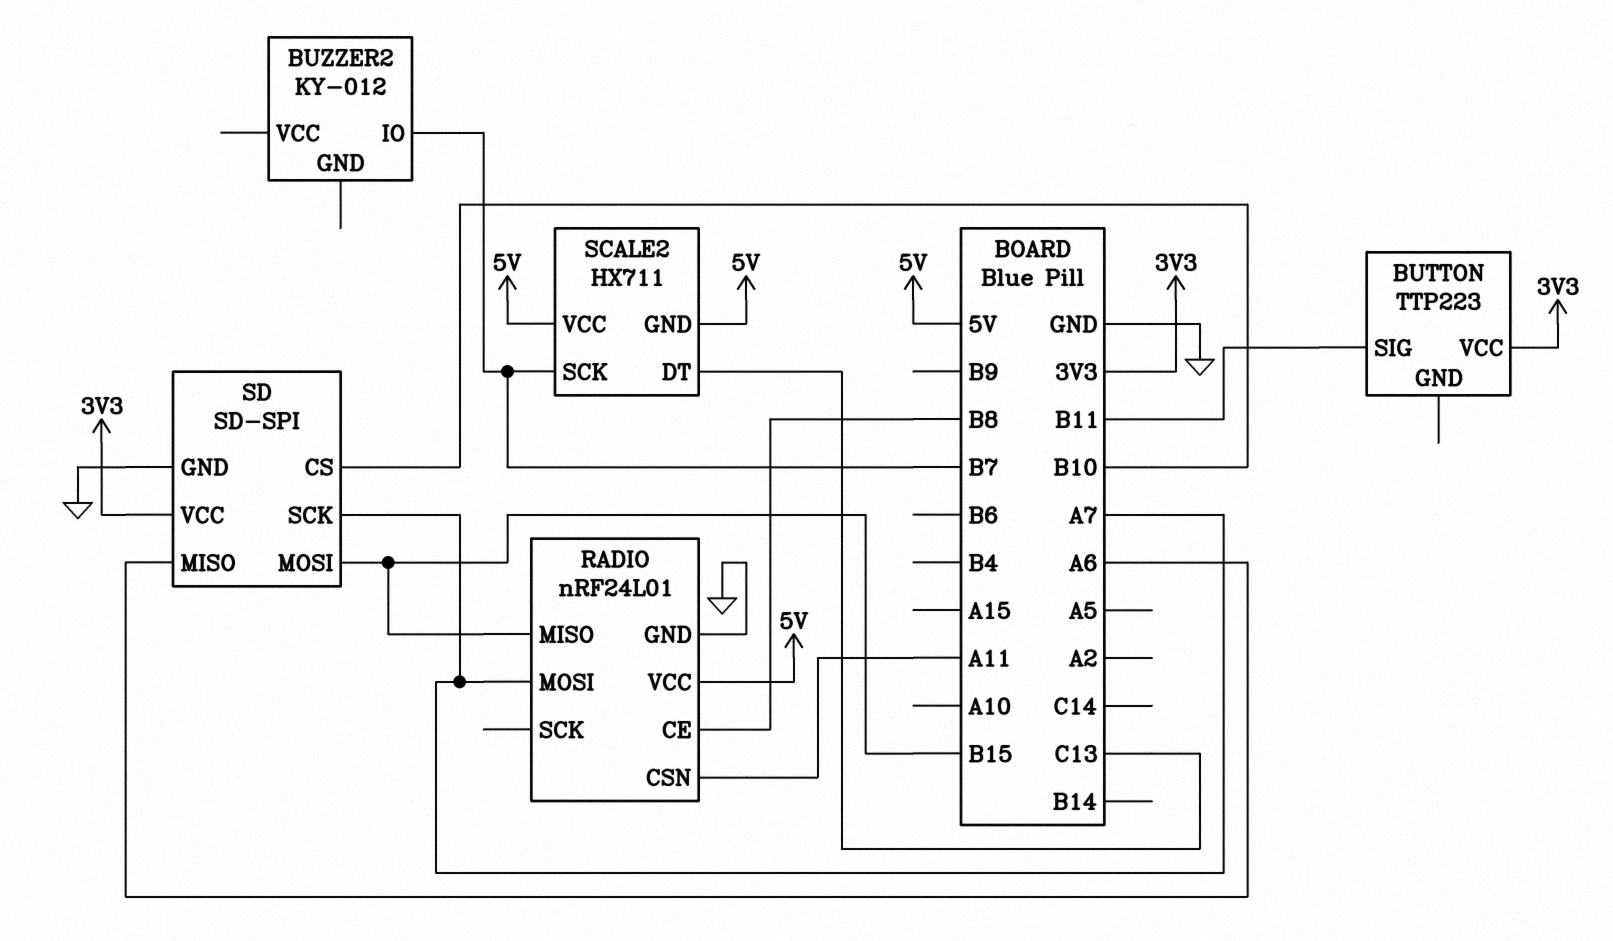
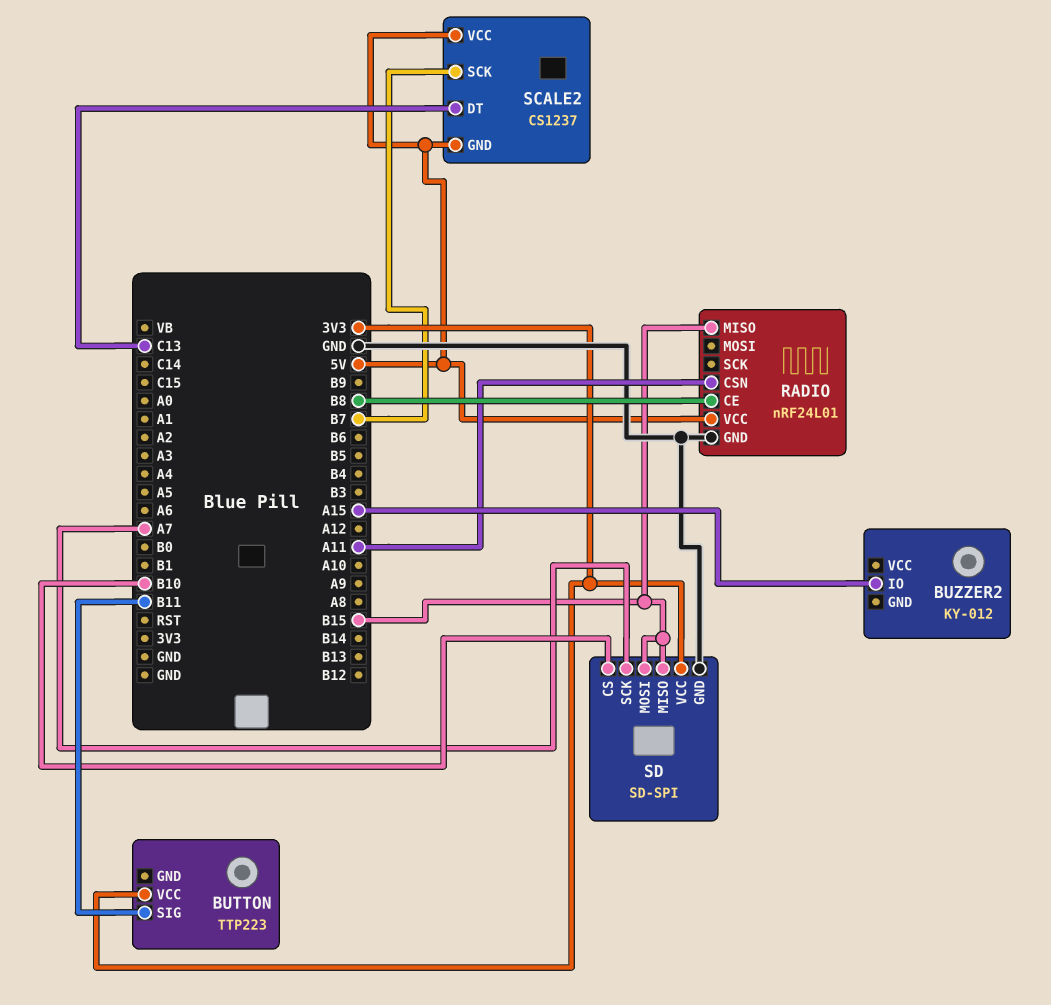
BUZZER2 pin IO: B7 -> A15
RADIO pin MOSI: A7 -> none
SCALE2: HX711 -> CS1237
SD pin MISO: A6 -> B15

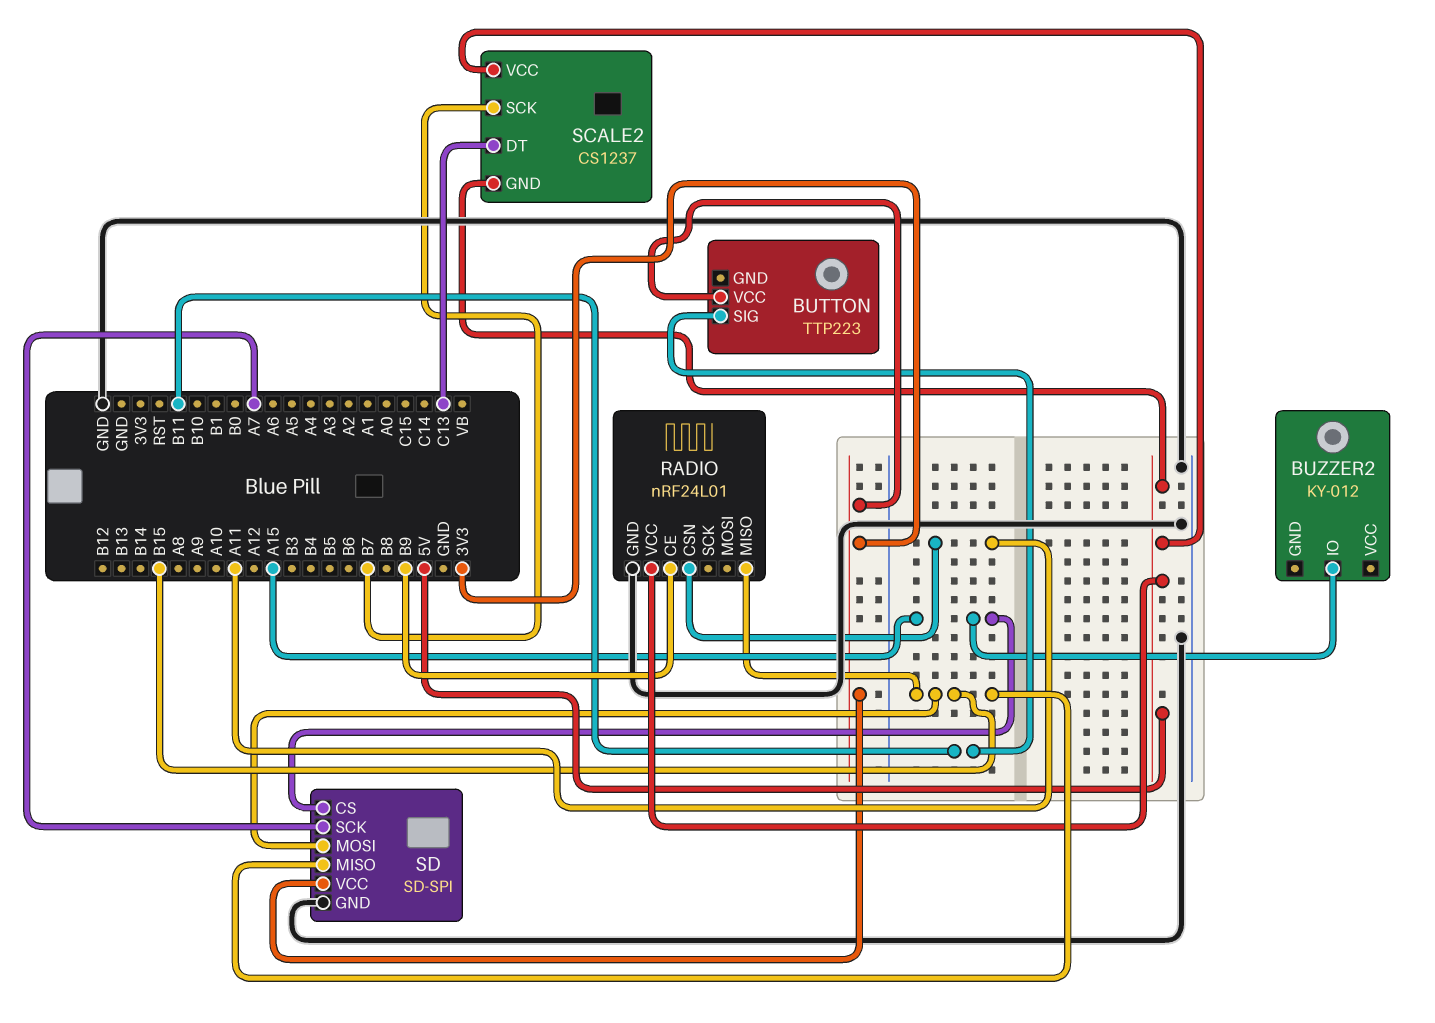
RADIO pin CE: B8 -> B9
SD pin CS: B10 -> A15

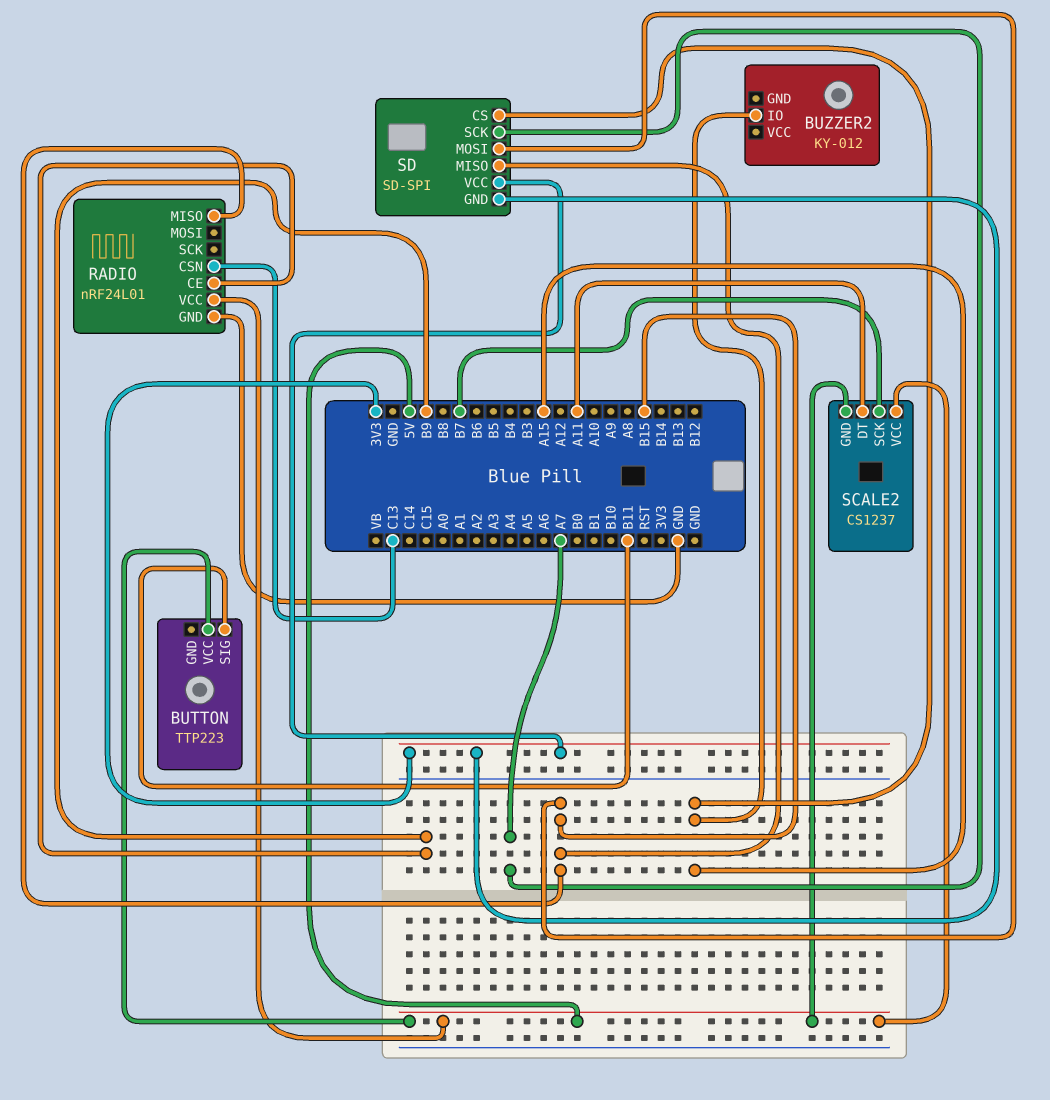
BUTTON pin VCC: 3V3 -> 5V
RADIO pin CSN: A11 -> C13
SCALE2 pin DT: C13 -> A11
SD pin GND: GND -> 3V3

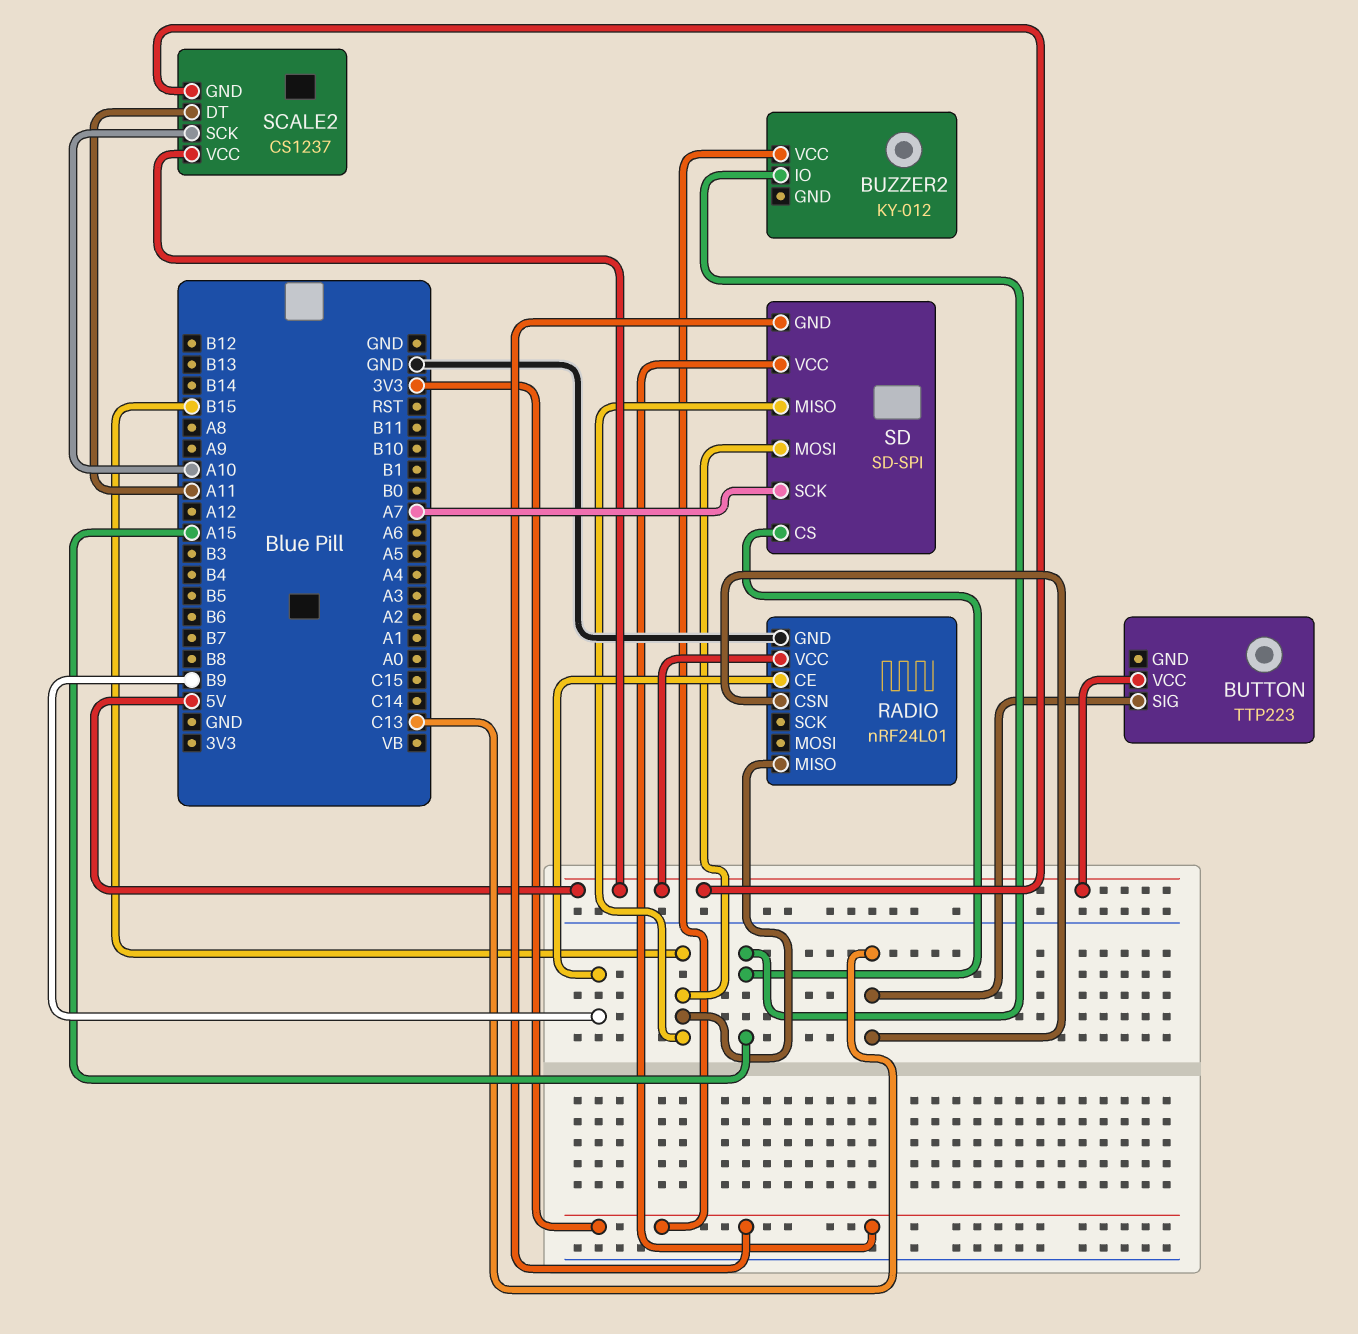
BUTTON pin SIG: B11 -> C13
BUZZER2 pin VCC: none -> 3V3
SCALE2 pin SCK: B7 -> A10

